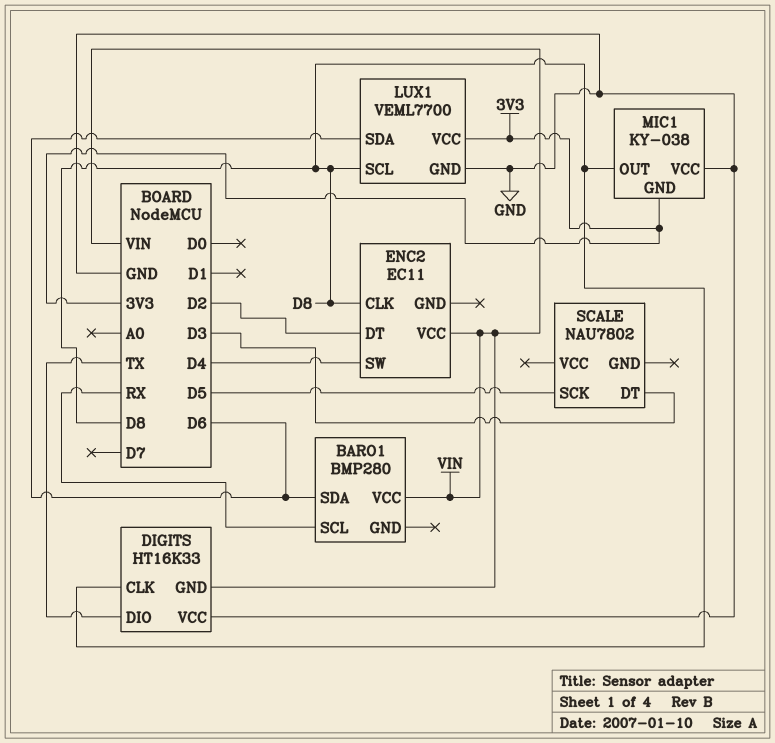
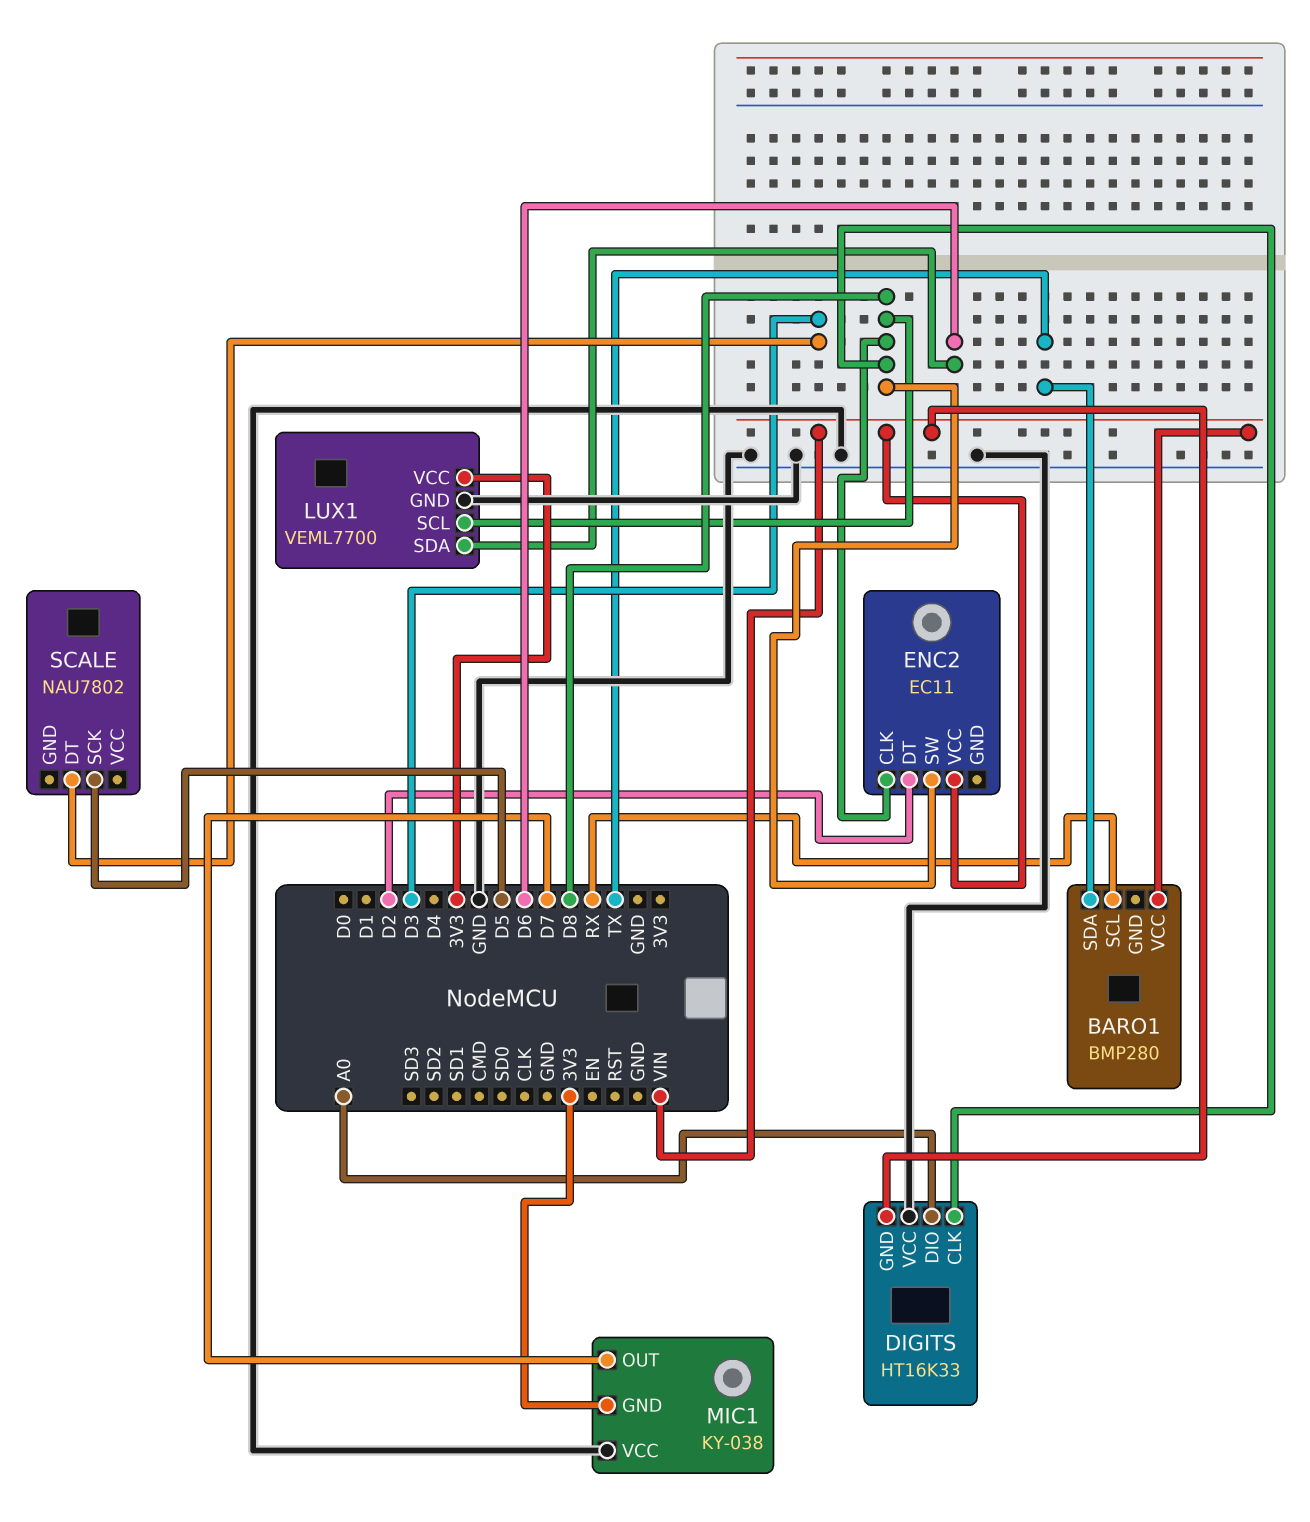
BARO1 pin SDA: D6 -> TX
DIGITS pin DIO: TX -> A0
ENC2 pin SW: D4 -> D8
MIC1 pin OUT: D8 -> D7

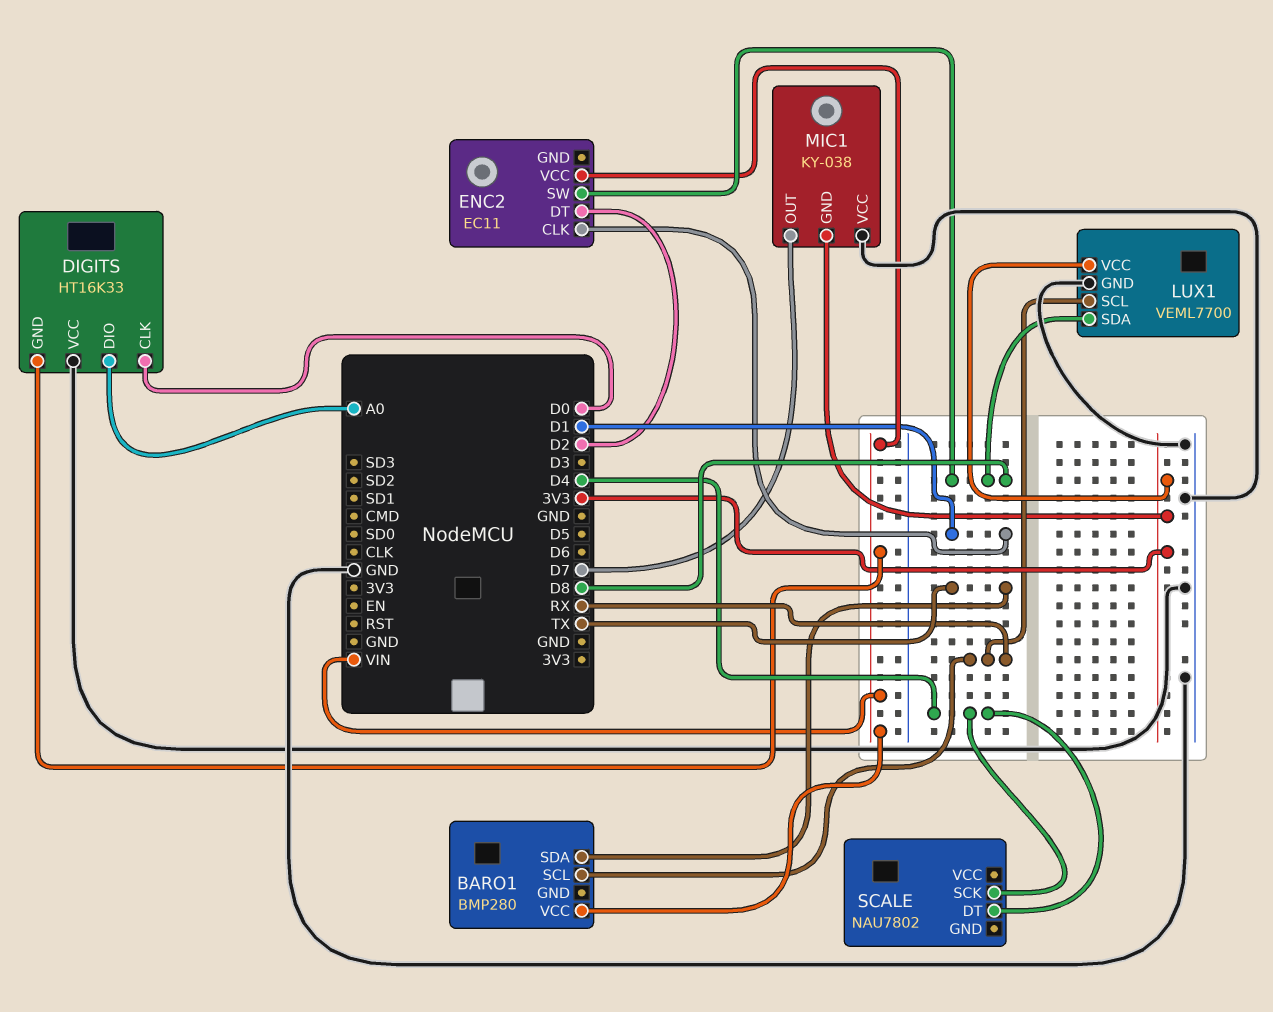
DIGITS pin CLK: D8 -> D0
ENC2 pin CLK: D8 -> D1
LUX1 pin SCL: D8 -> RX
LUX1 pin SDA: D6 -> D8
SCALE pin DT: D3 -> D4
SCALE pin SCK: D5 -> D4

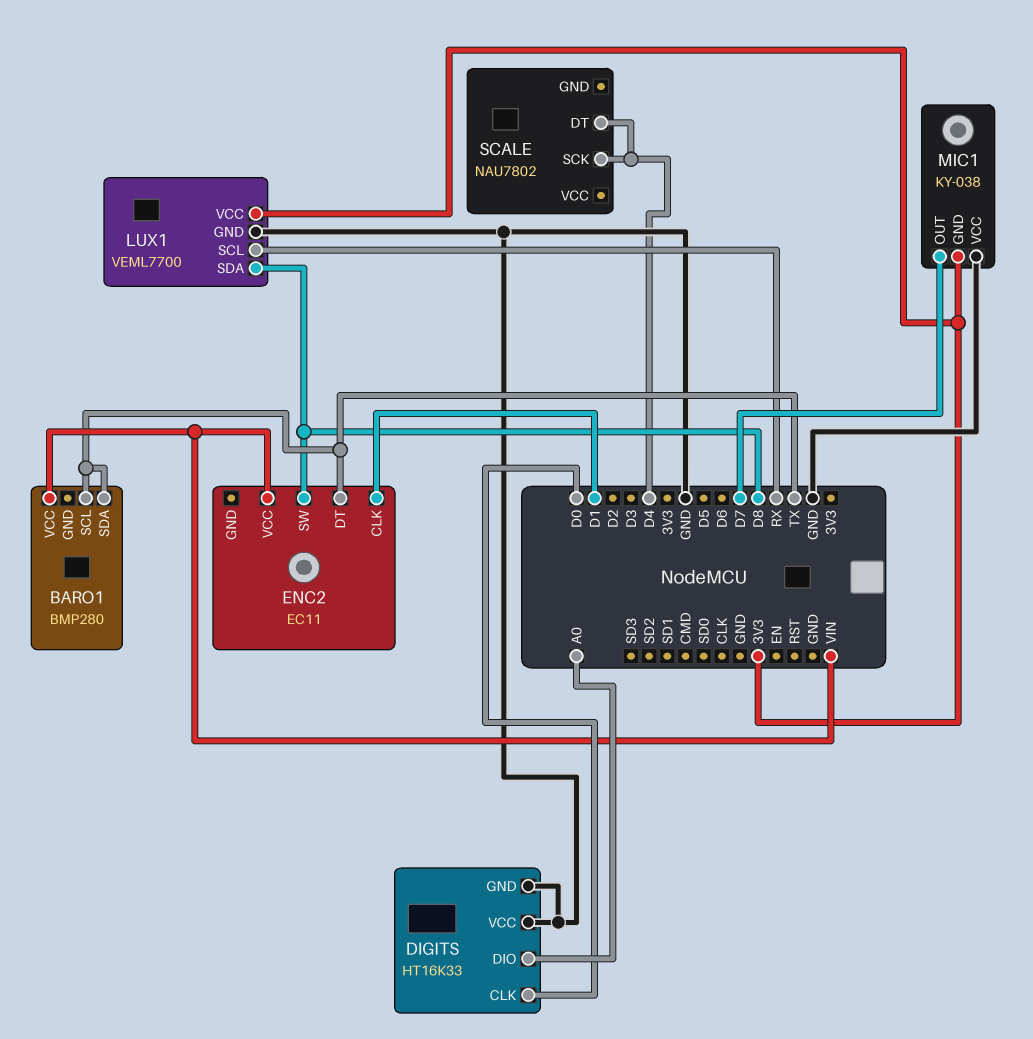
BARO1 pin SCL: RX -> TX
DIGITS pin GND: VIN -> GND
ENC2 pin DT: D2 -> TX

